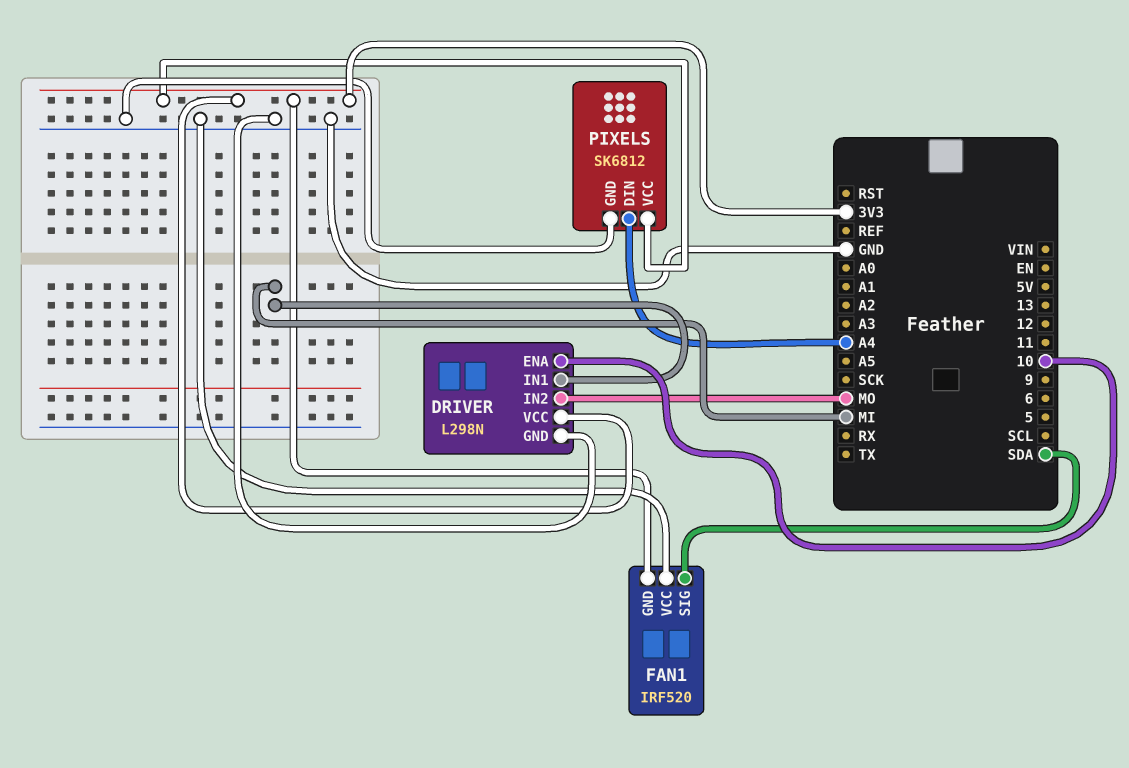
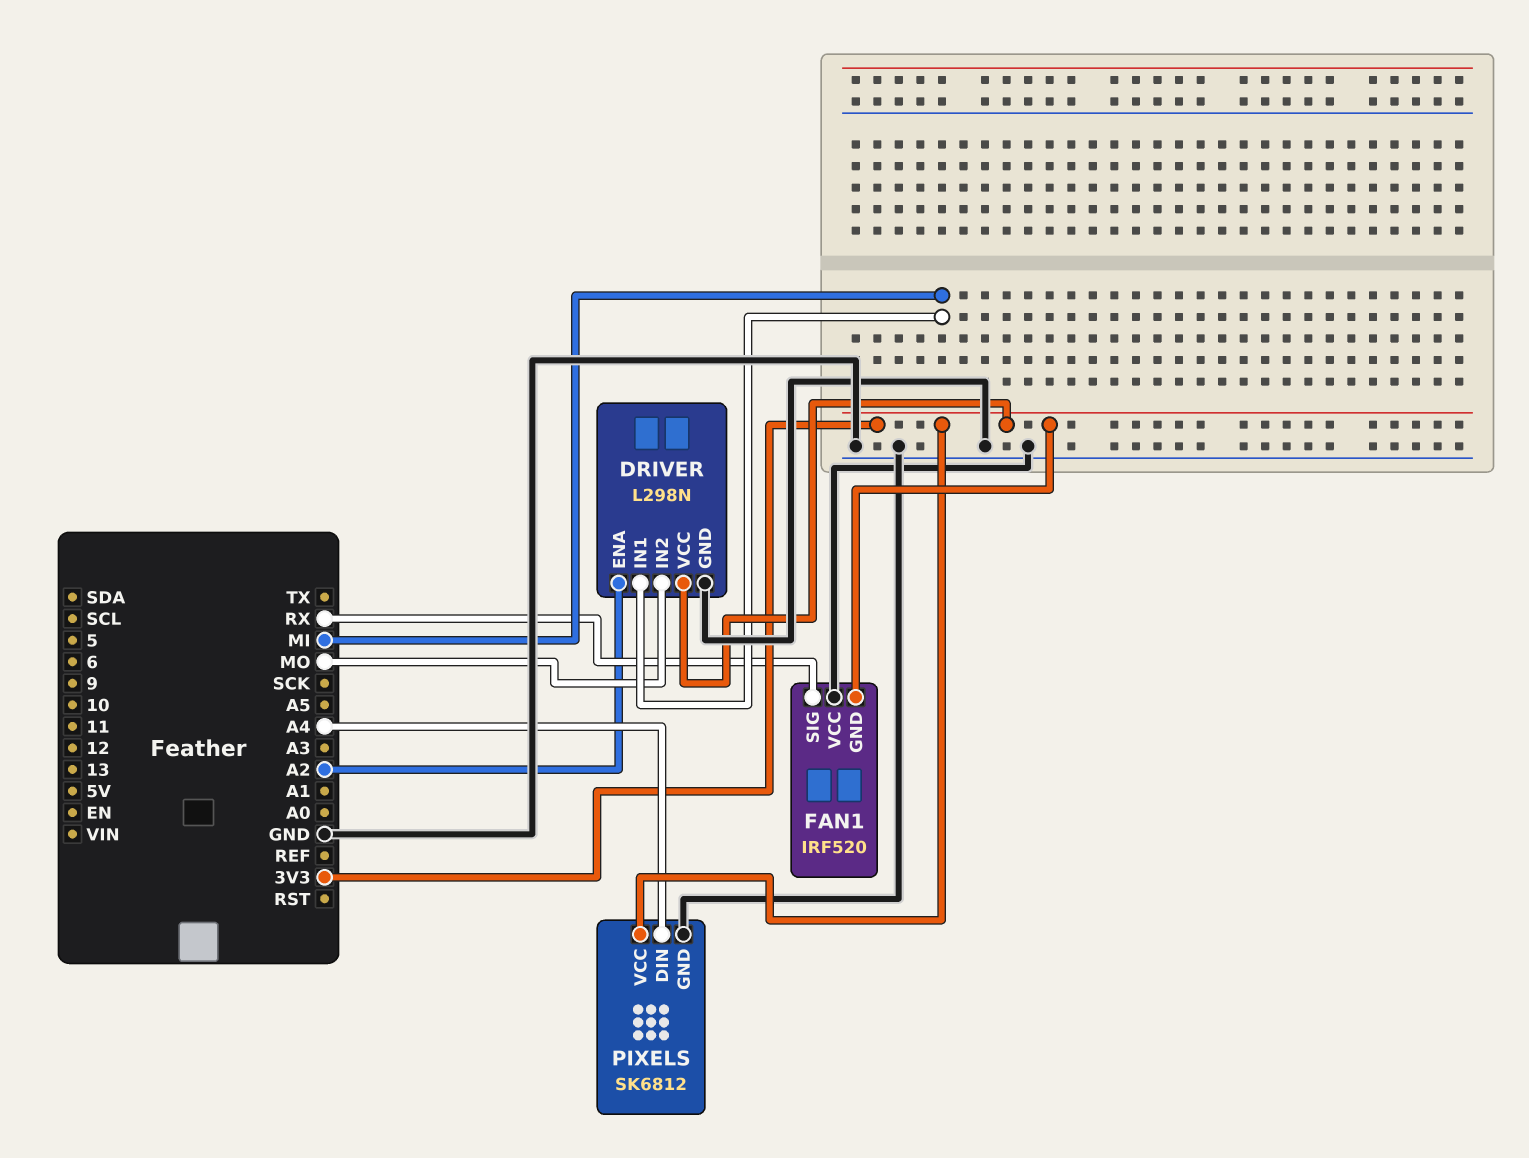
DRIVER pin ENA: 10 -> A2
FAN1 pin SIG: SDA -> RX

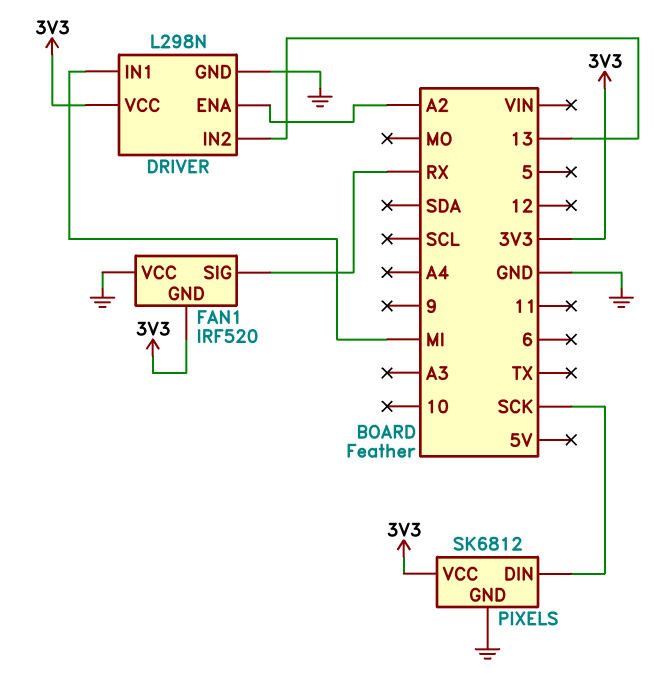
DRIVER pin IN2: MO -> 13
PIXELS pin DIN: A4 -> SCK

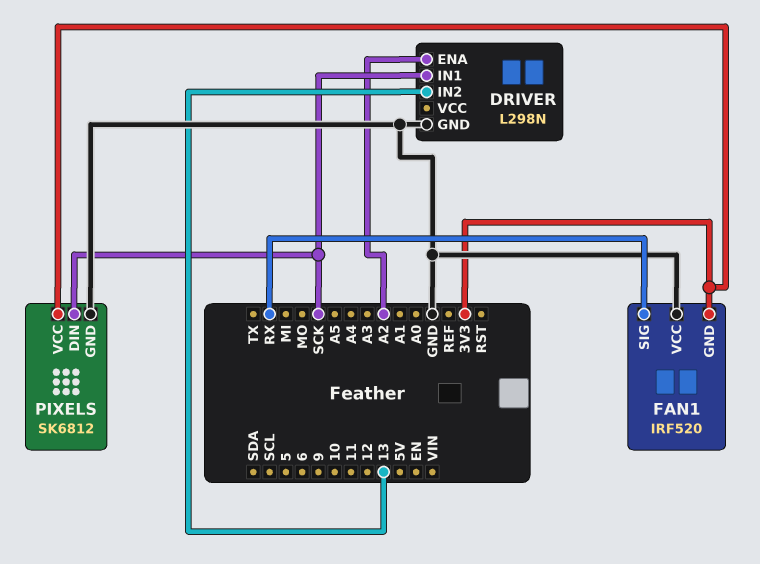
DRIVER pin IN1: MI -> SCK
DRIVER pin VCC: 3V3 -> none

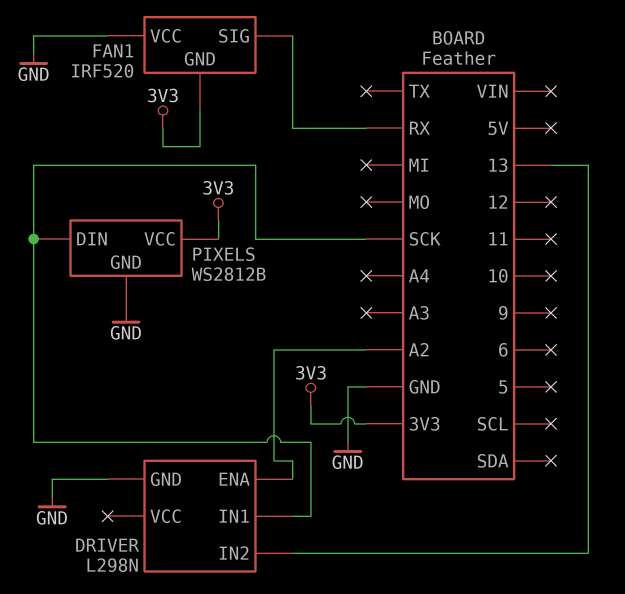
PIXELS: SK6812 -> WS2812B

